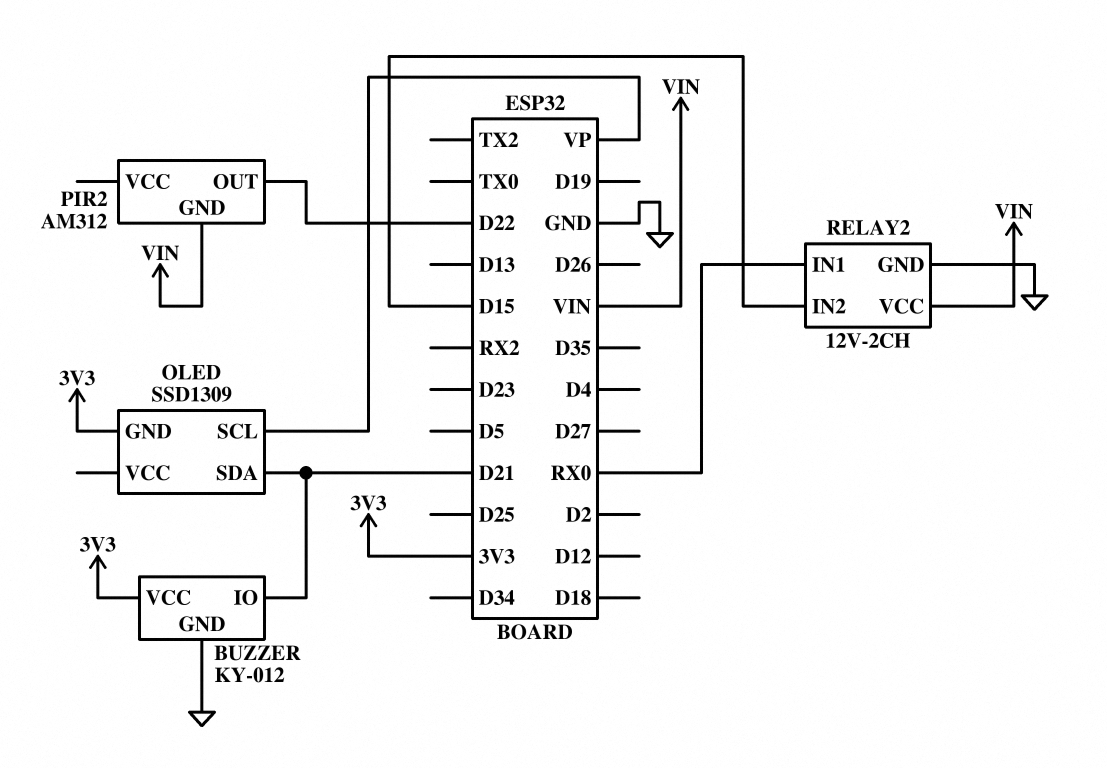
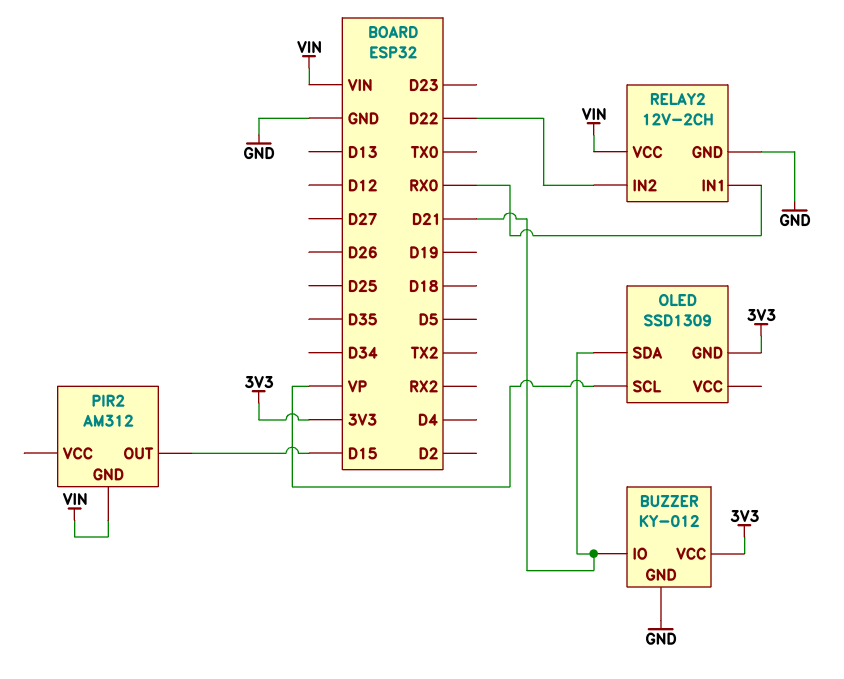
PIR2 pin OUT: D22 -> D15
RELAY2 pin IN2: D15 -> D22

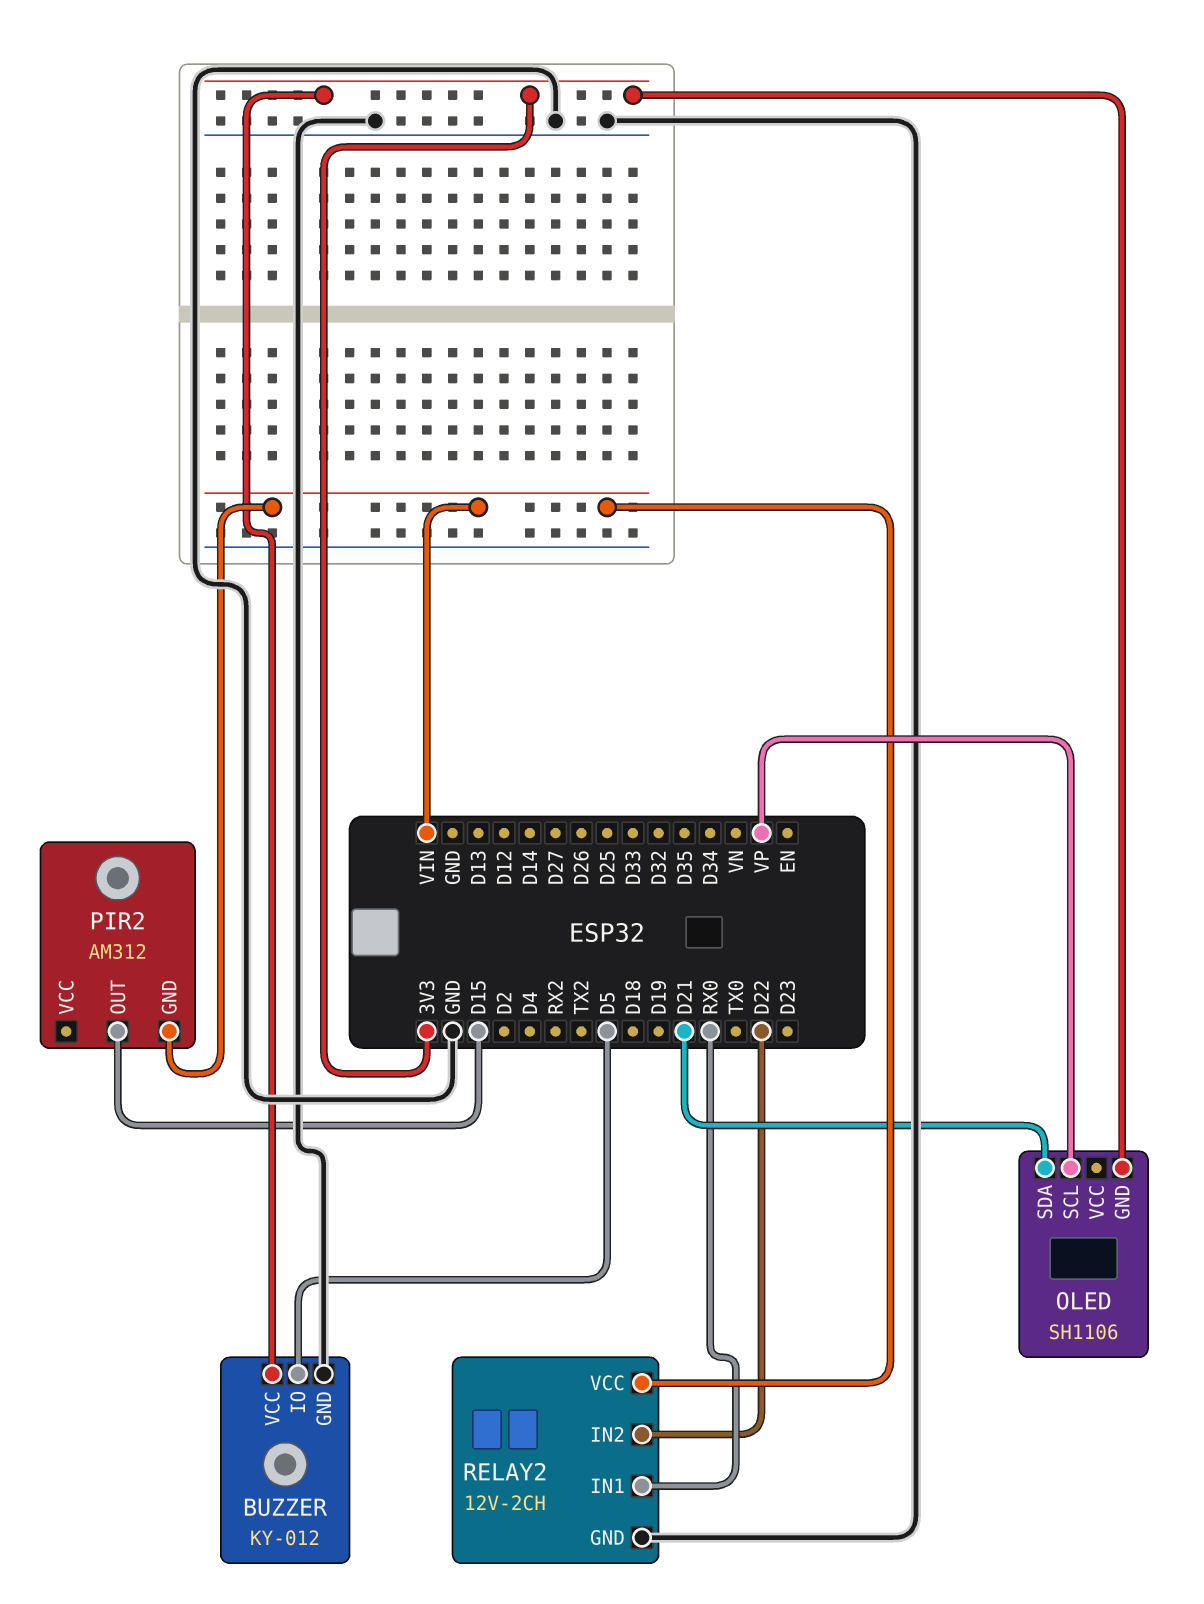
BUZZER pin IO: D21 -> D5
OLED: SSD1309 -> SH1106

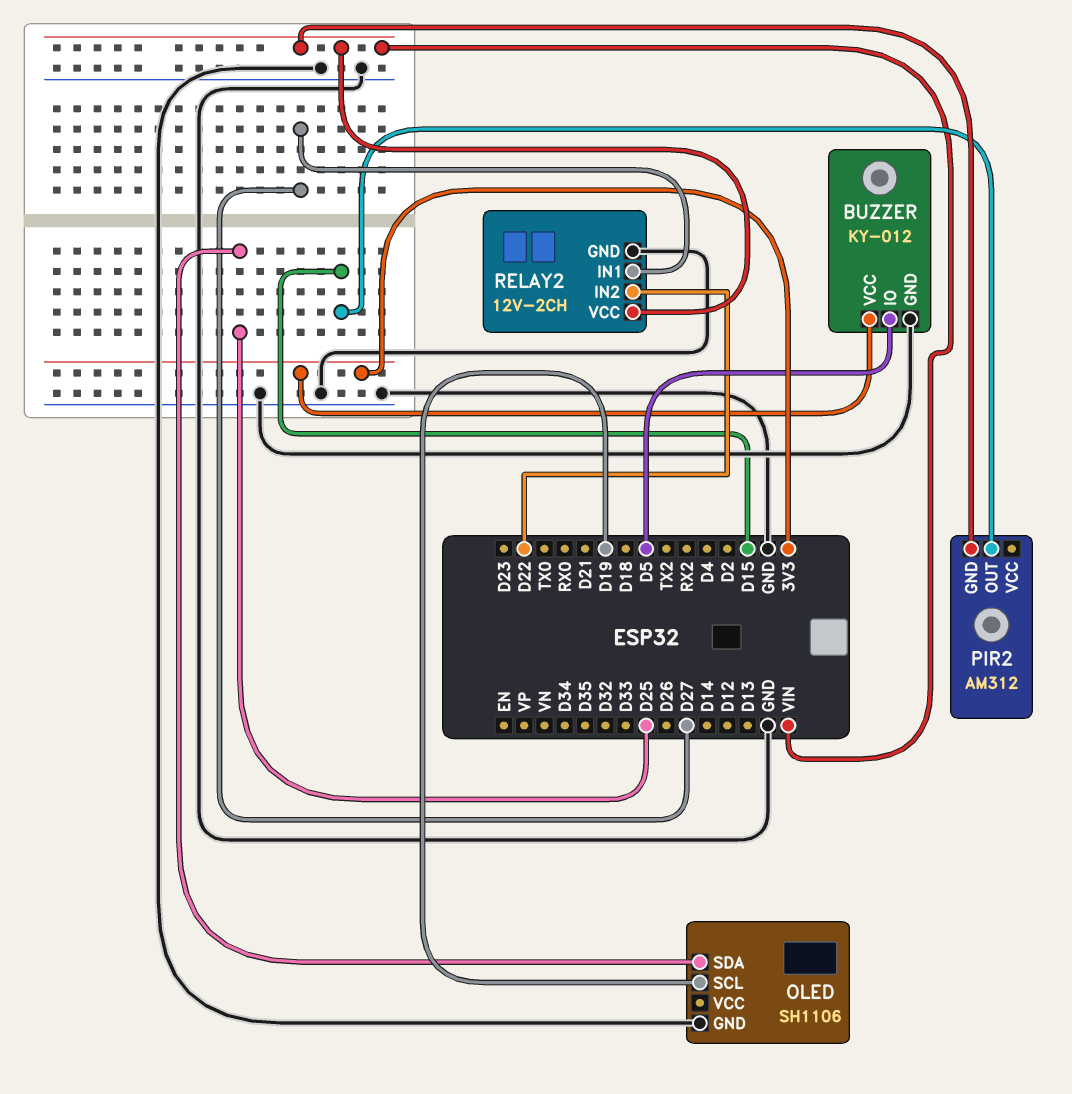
OLED pin GND: 3V3 -> GND
OLED pin SCL: VP -> D19
OLED pin SDA: D21 -> D25
RELAY2 pin IN1: RX0 -> D27

